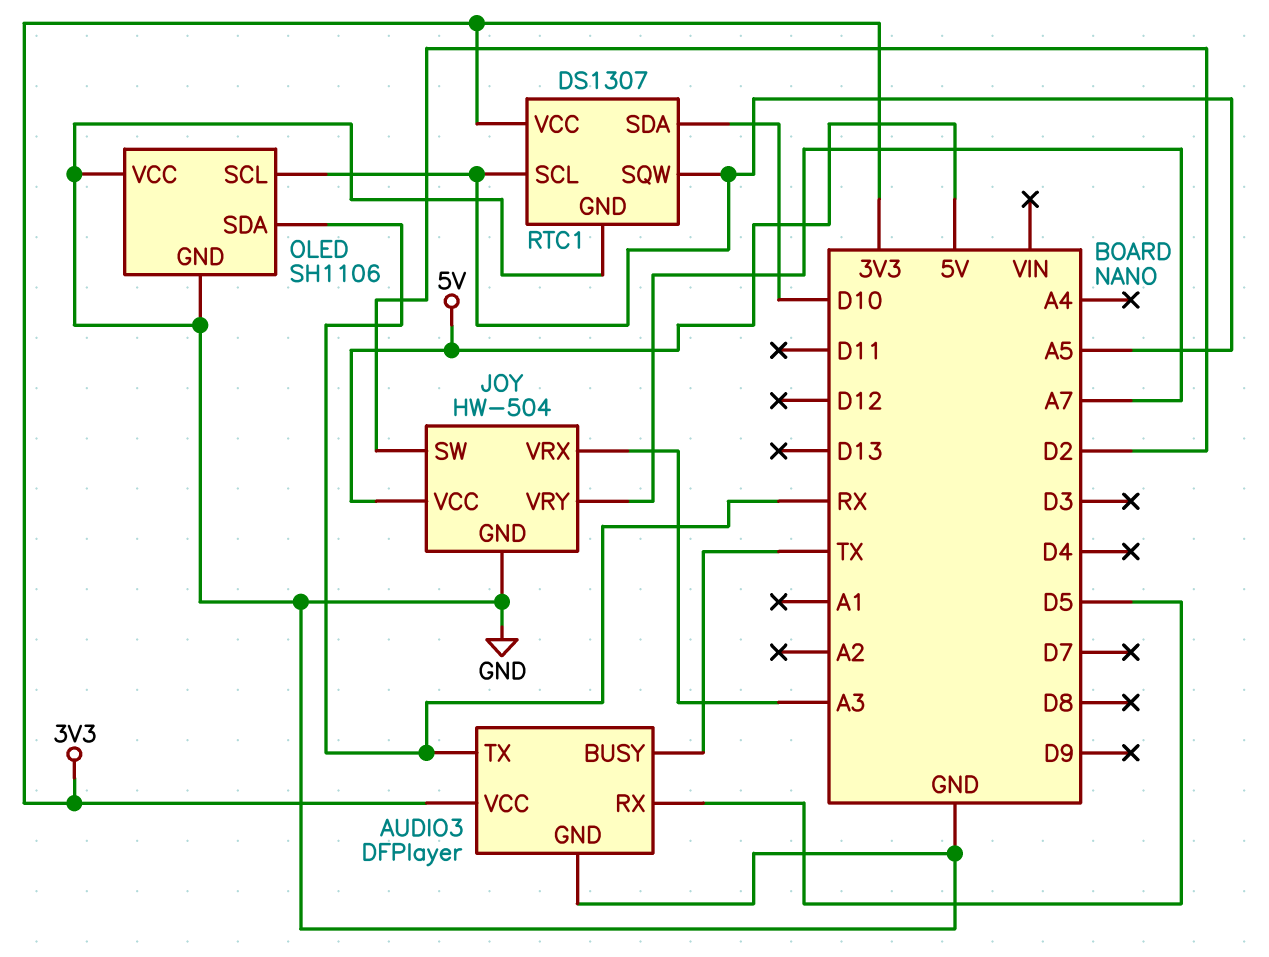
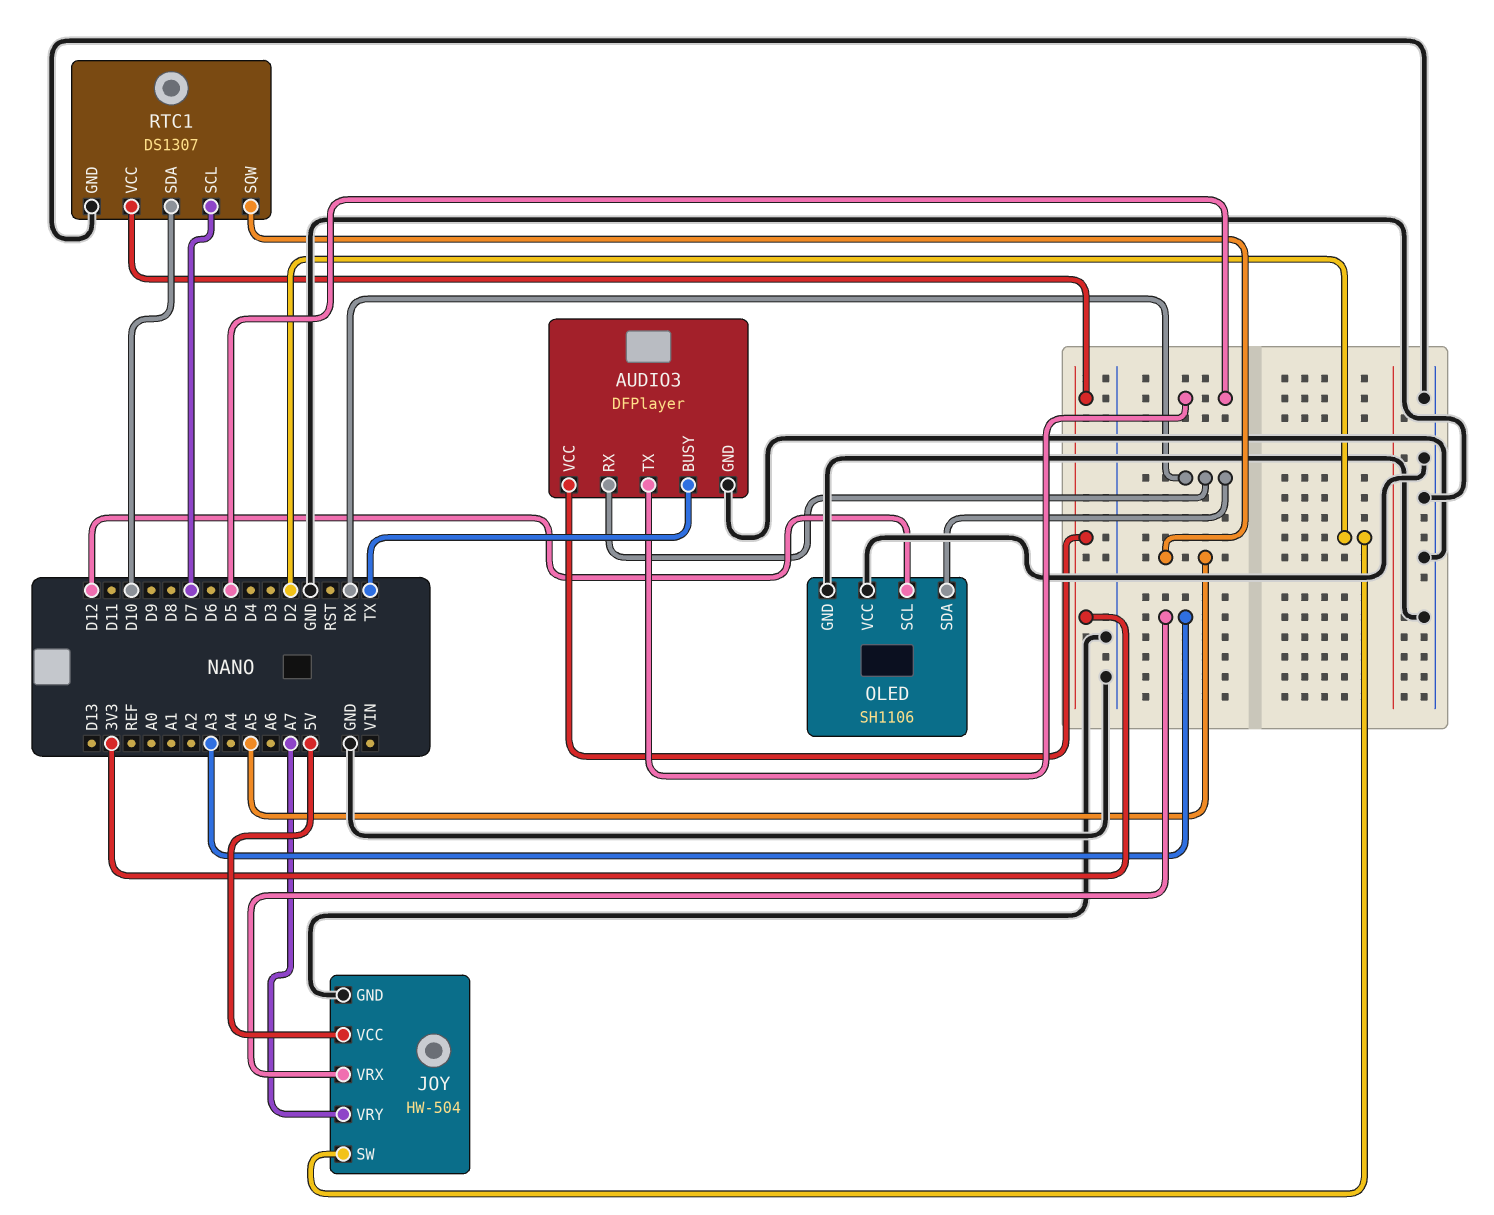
AUDIO3 pin RX: D5 -> RX
AUDIO3 pin TX: RX -> D5
OLED pin SCL: A5 -> D12
RTC1 pin SCL: A5 -> D7

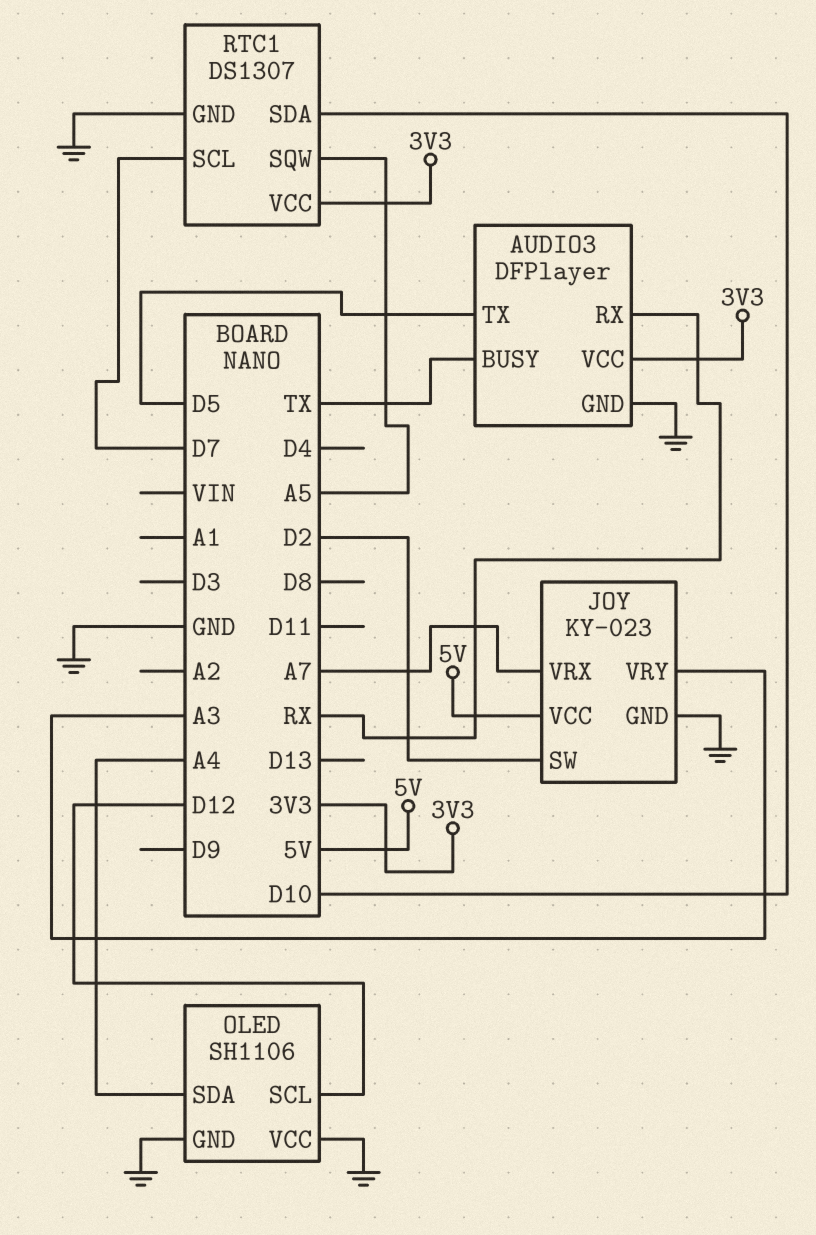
JOY: HW-504 -> KY-023
JOY pin VRX: A3 -> A7
JOY pin VRY: A7 -> A3
OLED pin SDA: RX -> A4

